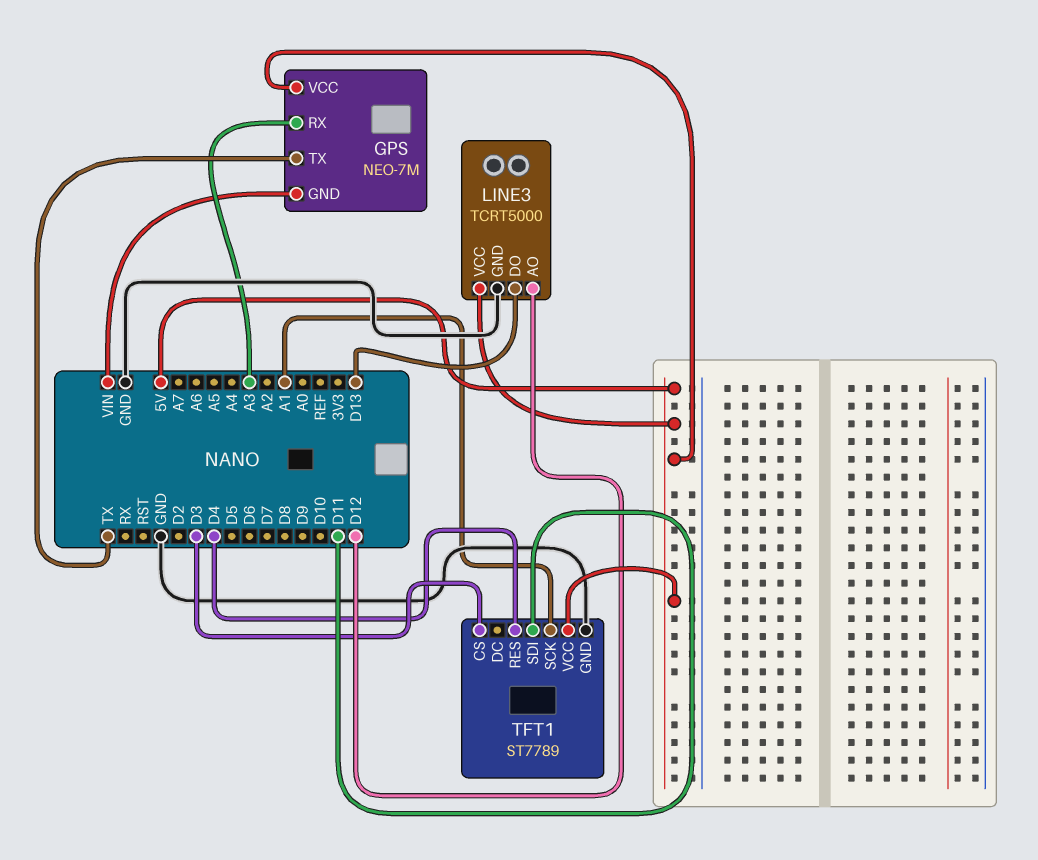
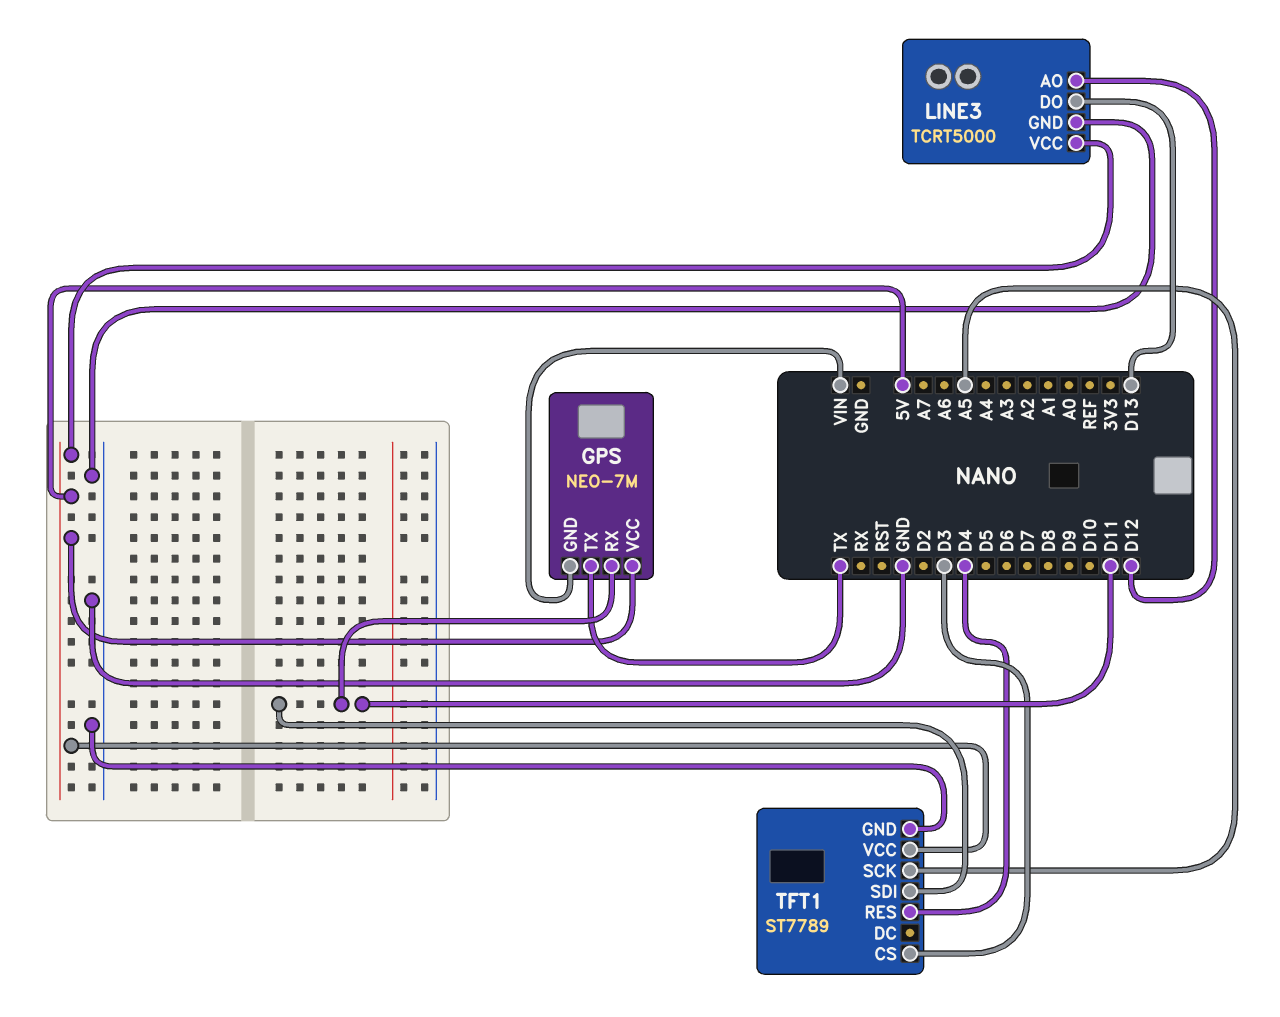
GPS pin RX: A3 -> D11
TFT1 pin SCK: A1 -> A5

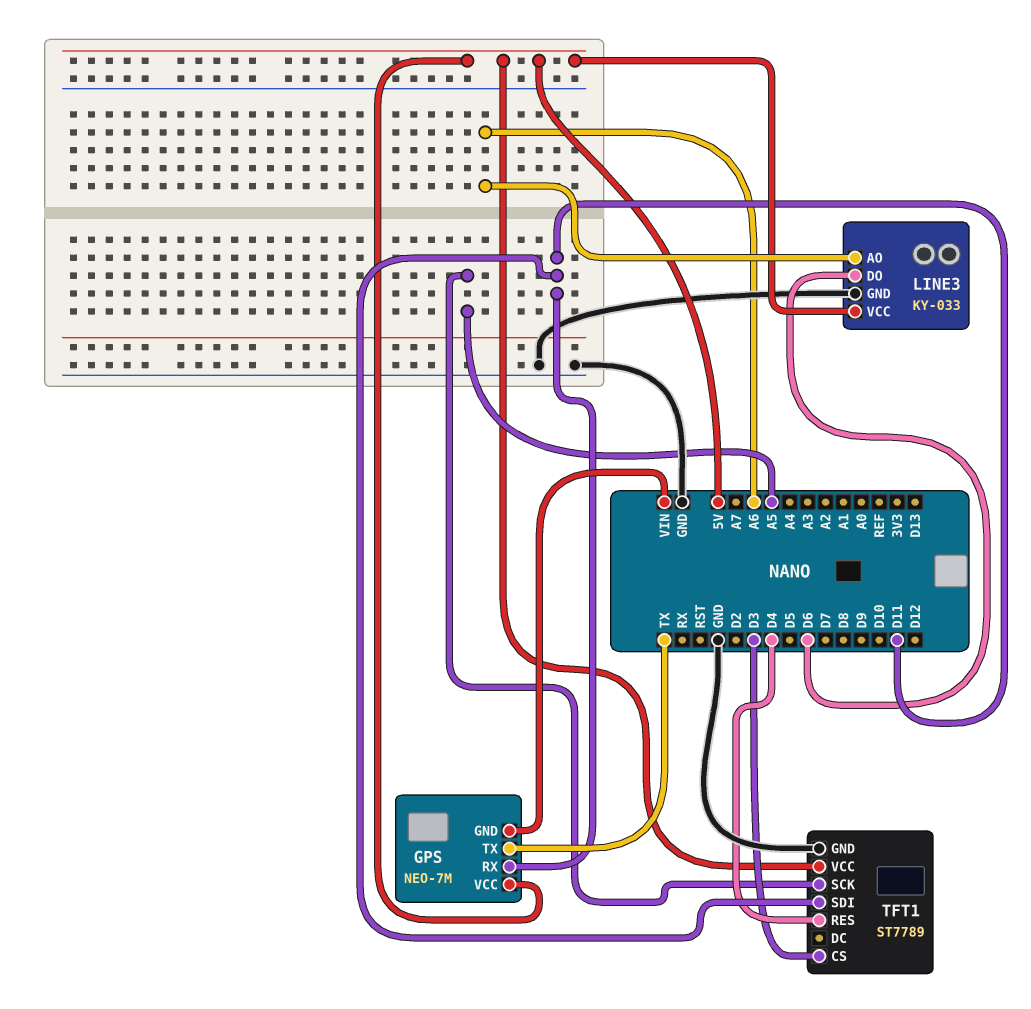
LINE3: TCRT5000 -> KY-033
LINE3 pin AO: D12 -> A6
LINE3 pin DO: D13 -> D6

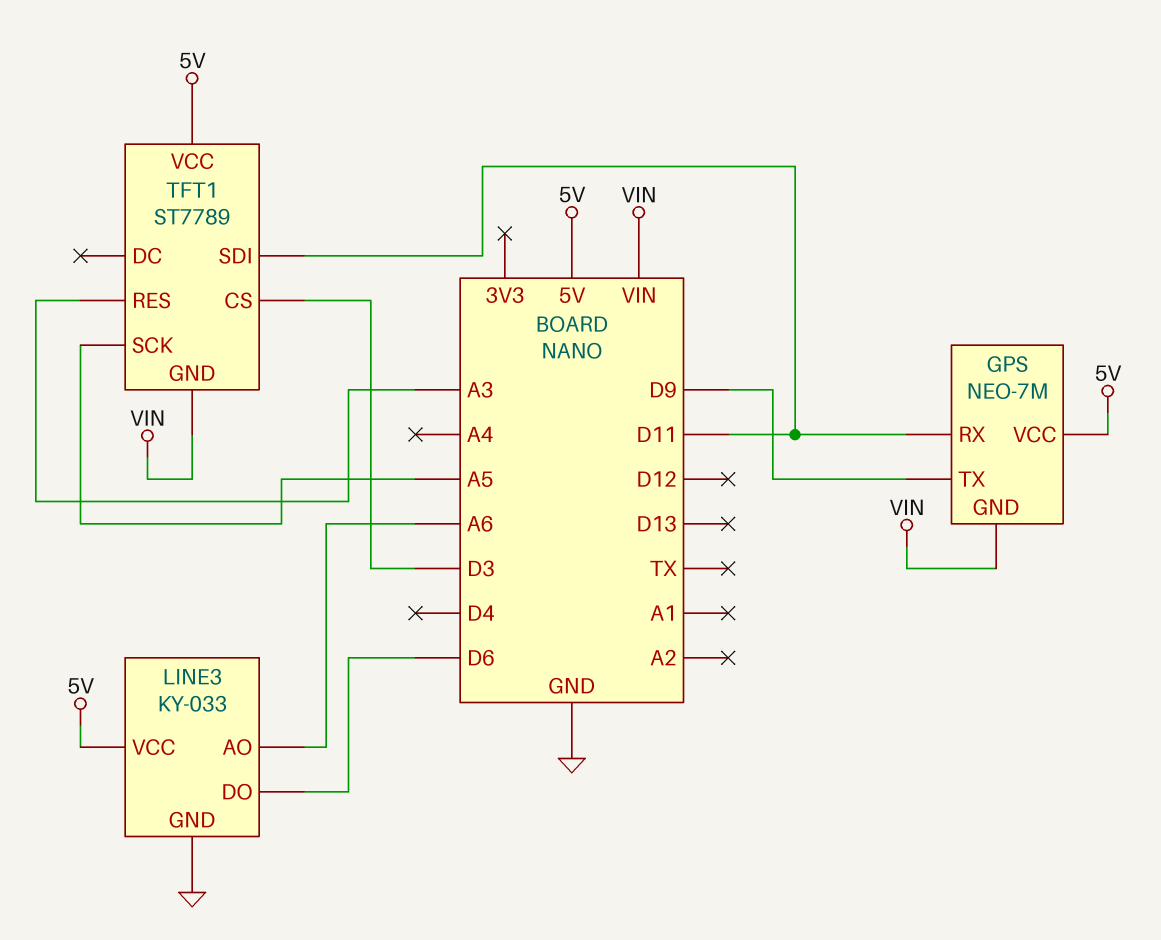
GPS pin TX: TX -> D9
TFT1 pin GND: GND -> VIN
TFT1 pin RES: D4 -> A3

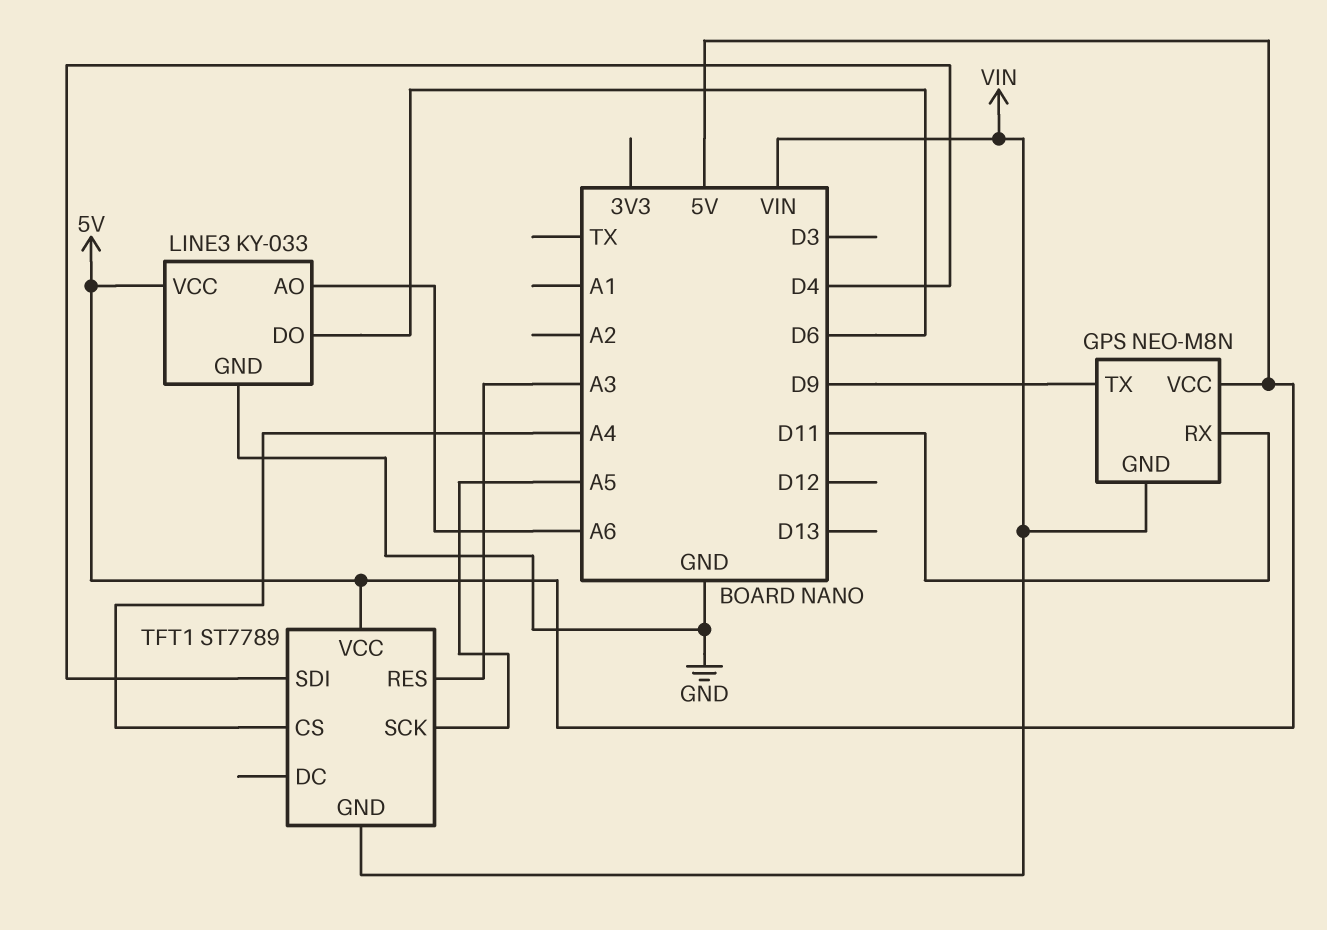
GPS: NEO-7M -> NEO-M8N
TFT1 pin CS: D3 -> A4
TFT1 pin SDI: D11 -> D4

